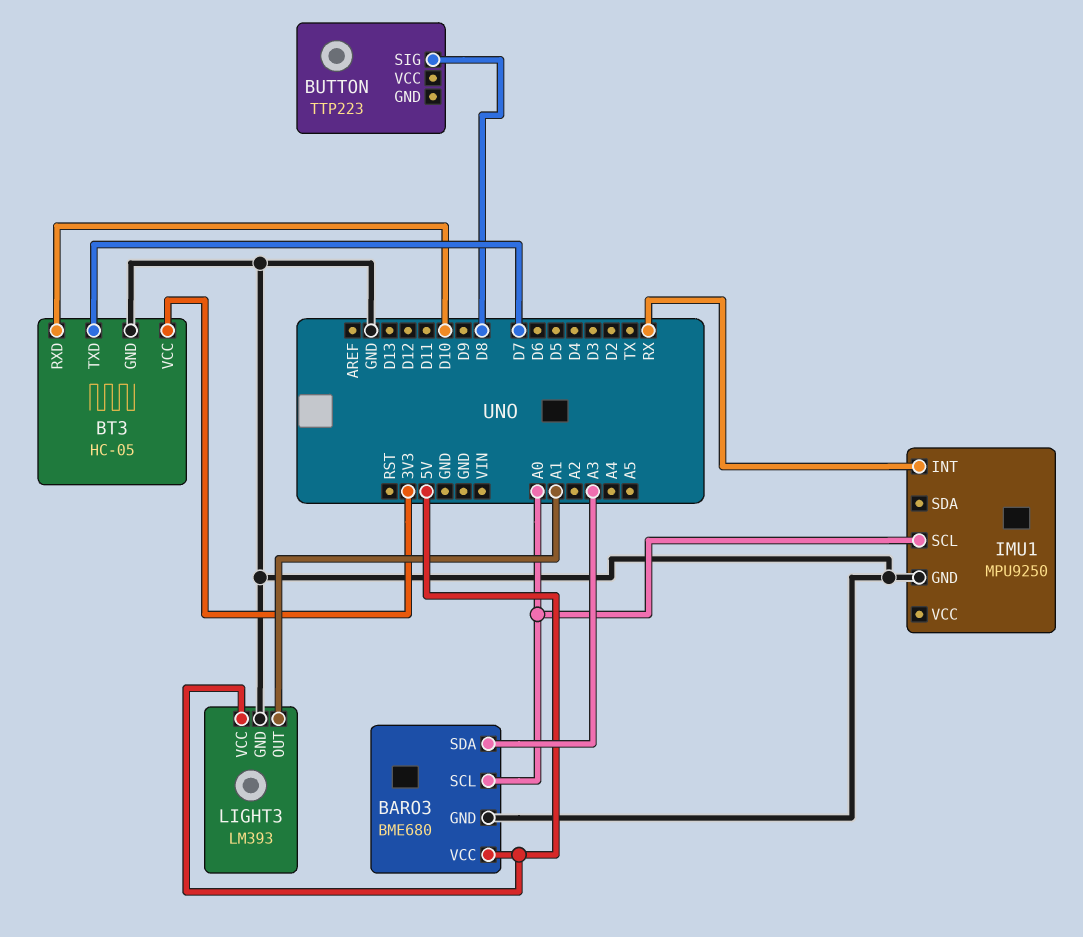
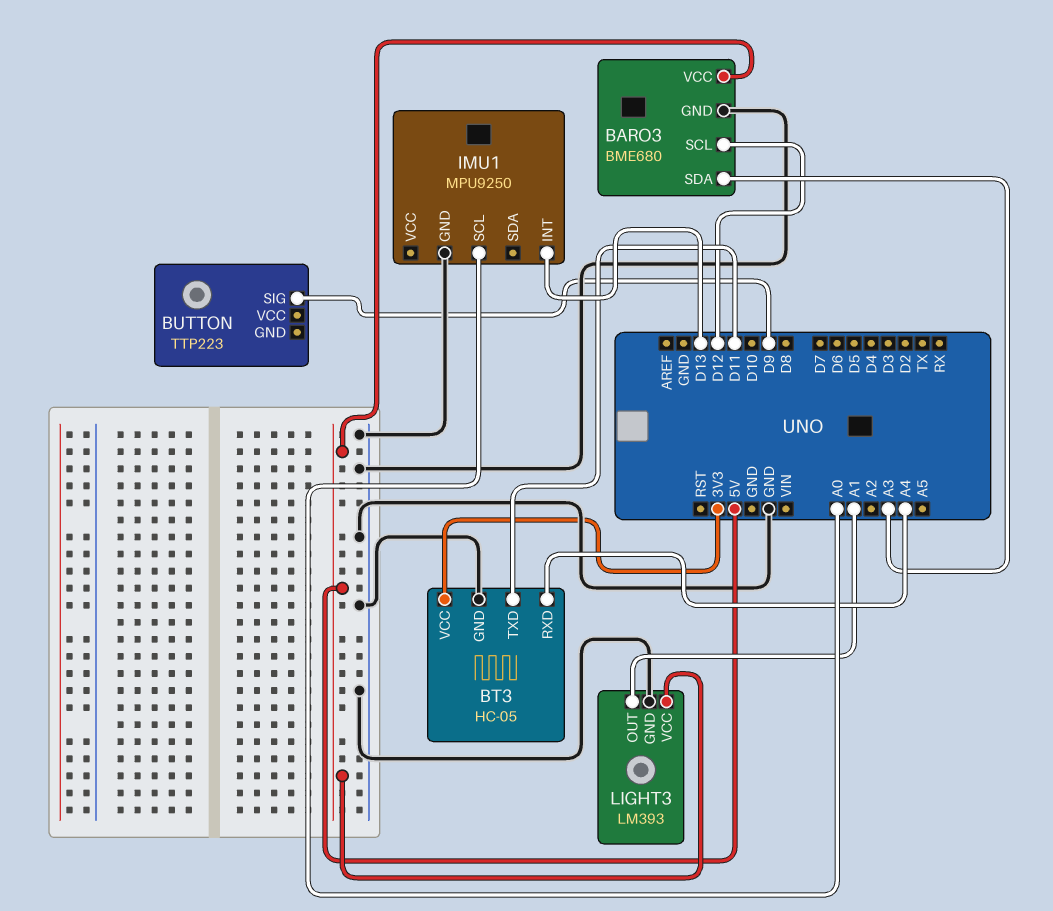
BARO3 pin SCL: A0 -> D12
BT3 pin RXD: D10 -> A4
BT3 pin TXD: D7 -> D11
BUTTON pin SIG: D8 -> D9
IMU1 pin INT: RX -> D13

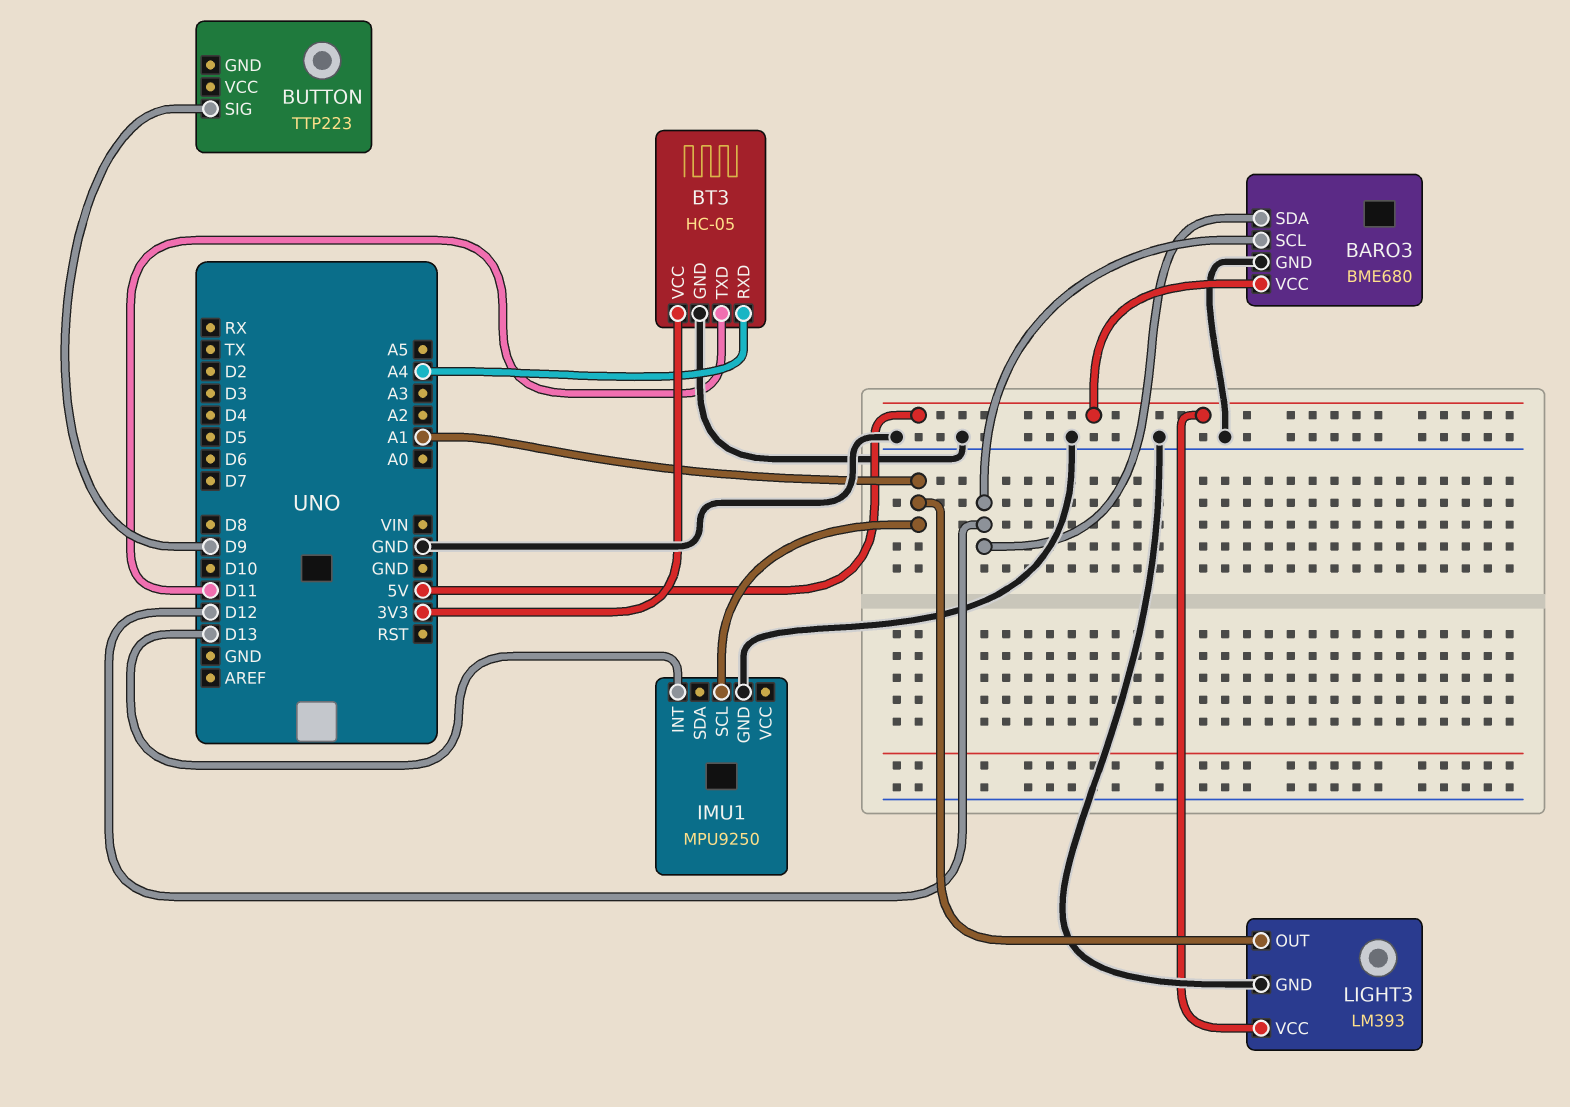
BARO3 pin SDA: A3 -> D12
IMU1 pin SCL: A0 -> A1

